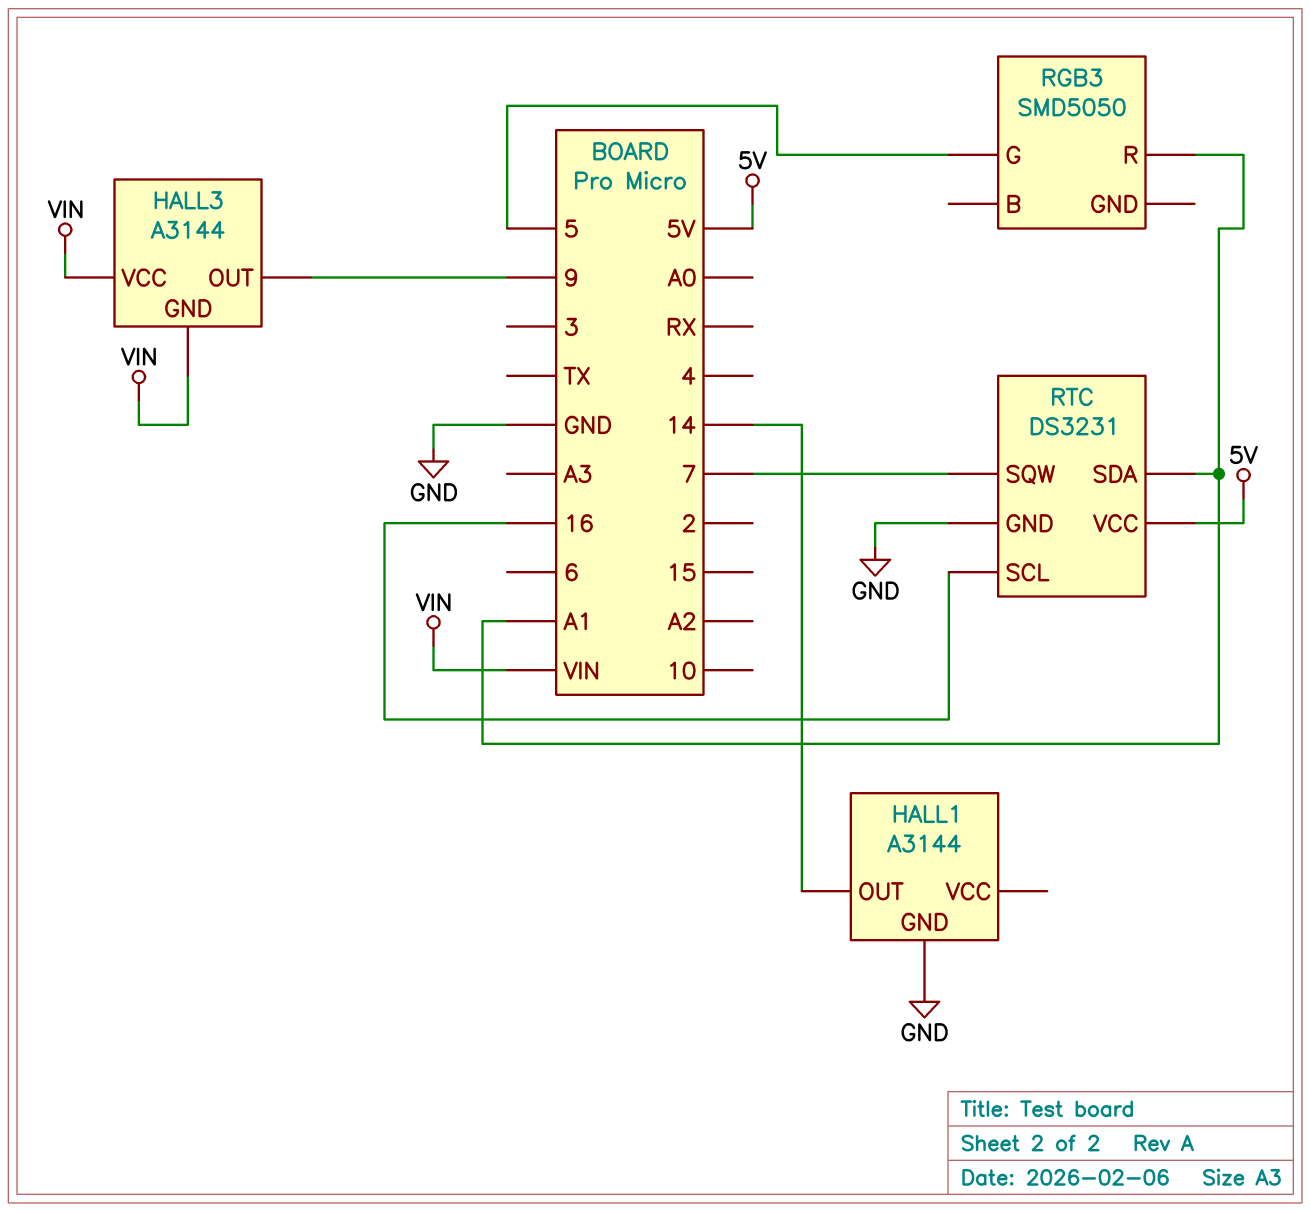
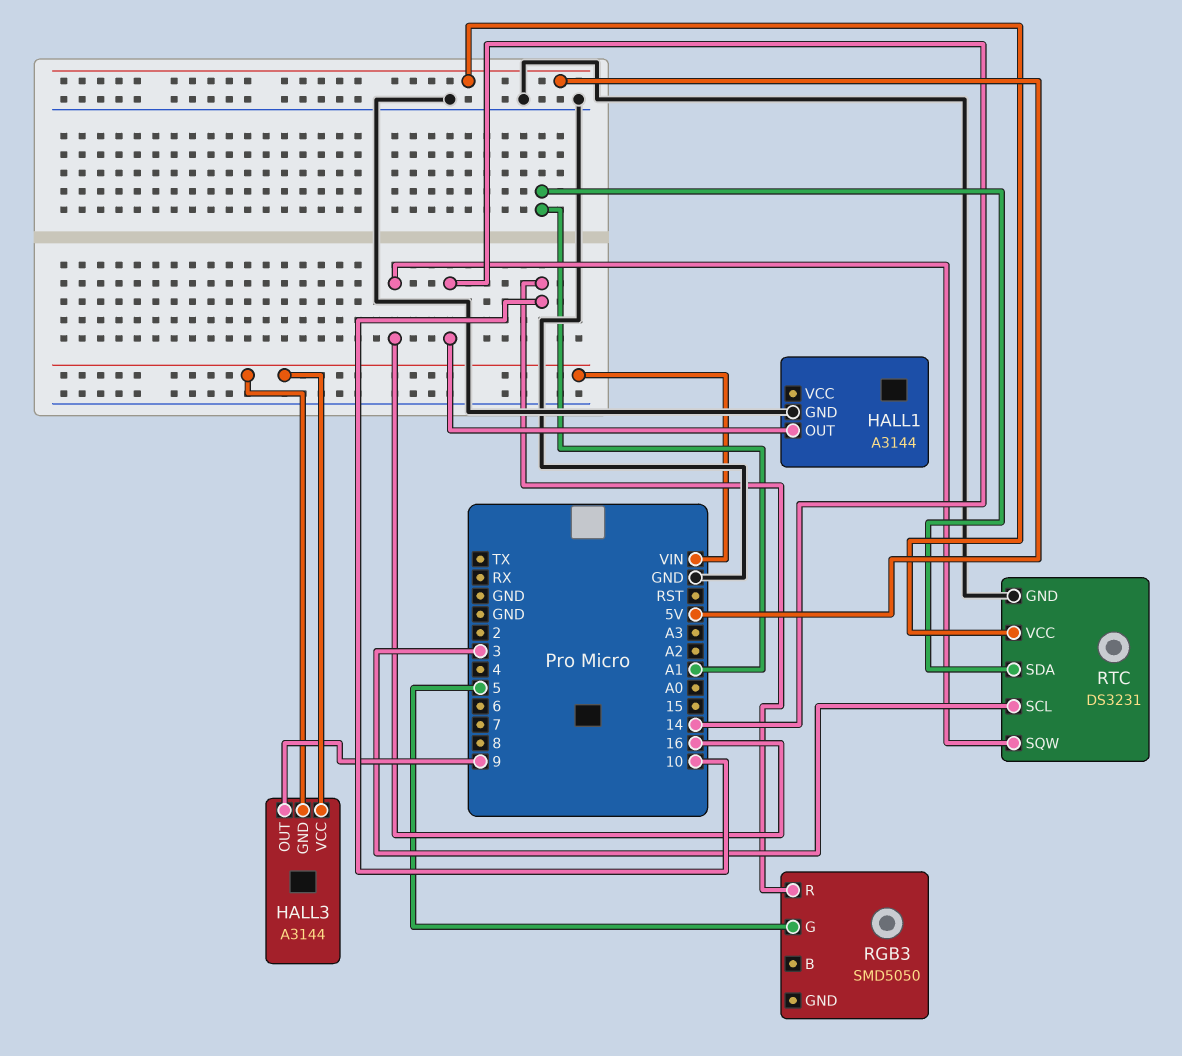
RGB3 pin R: A1 -> 10
RTC pin SCL: 16 -> 3
RTC pin SQW: 7 -> 16

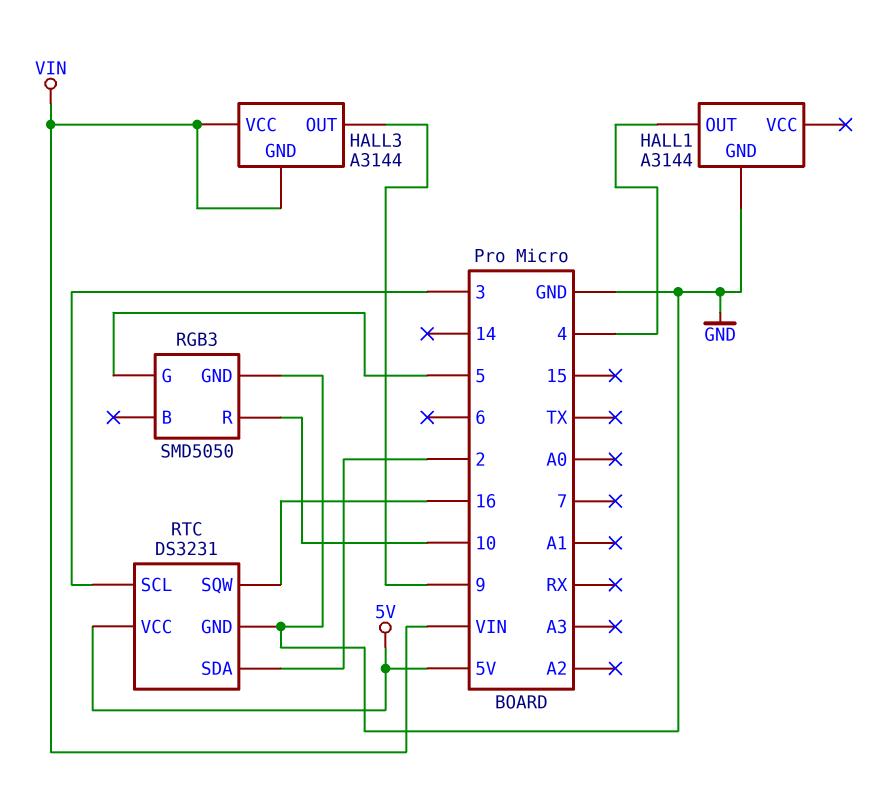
HALL1 pin OUT: 14 -> 4
RGB3 pin GND: none -> GND
RTC pin SDA: A1 -> 2

